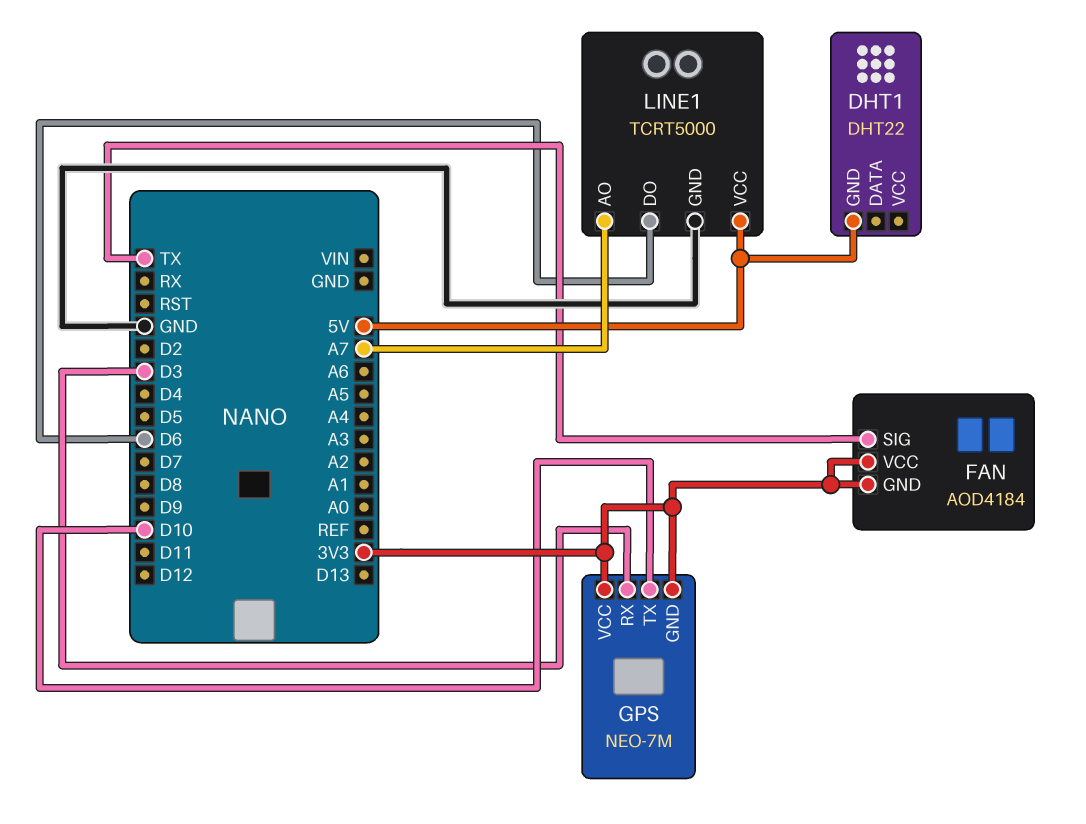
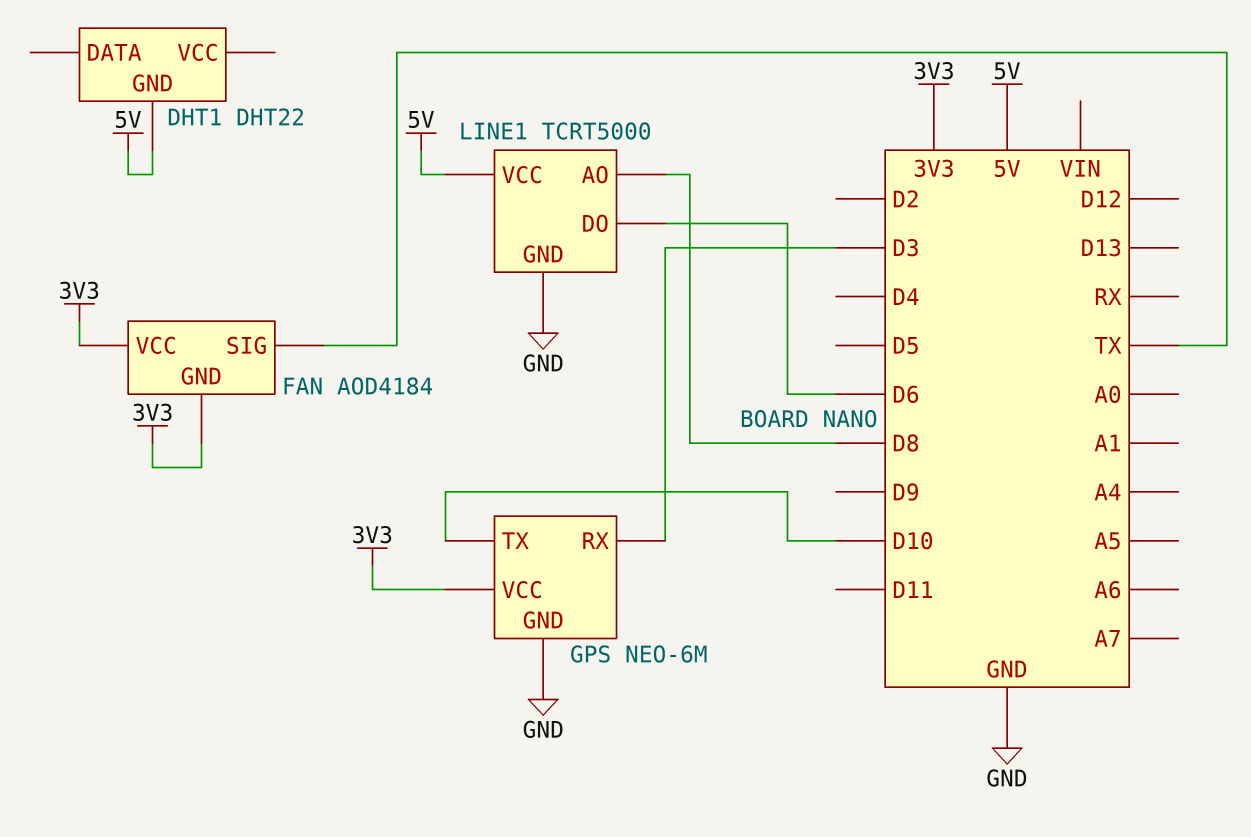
GPS: NEO-7M -> NEO-6M
GPS pin GND: 3V3 -> GND
LINE1 pin AO: A7 -> D8

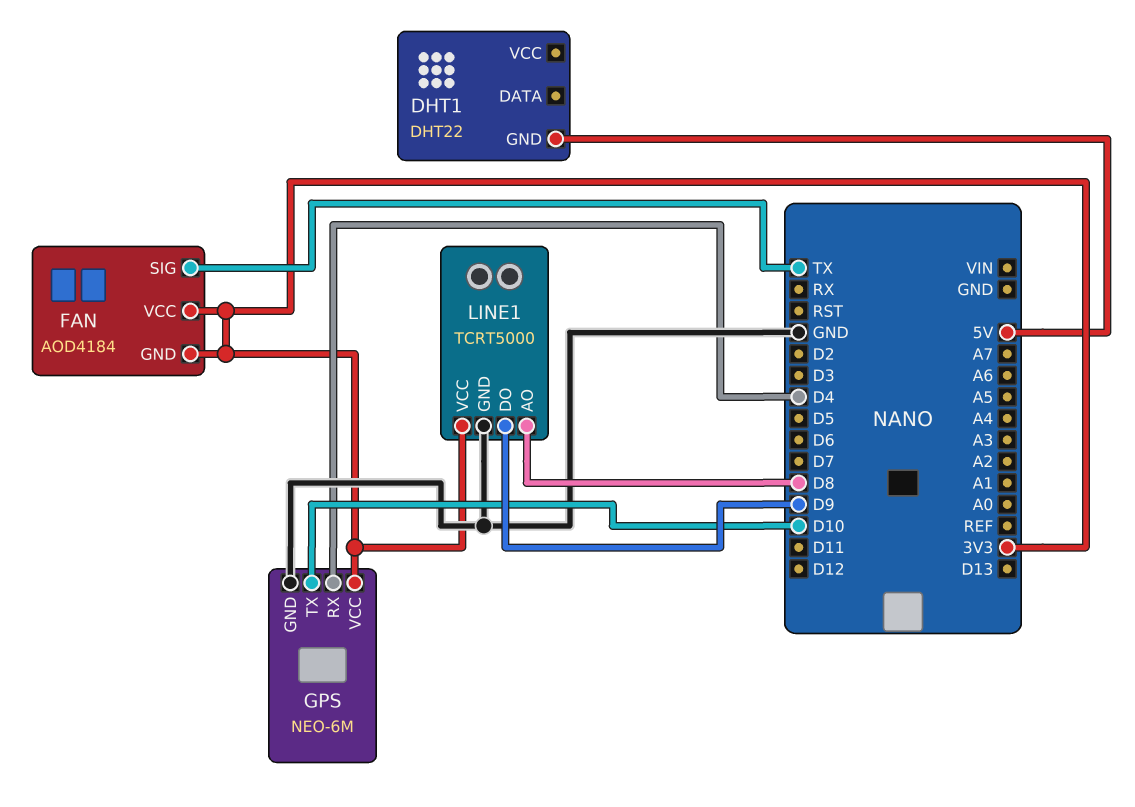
GPS pin RX: D3 -> D4
LINE1 pin DO: D6 -> D9
LINE1 pin VCC: 5V -> 3V3

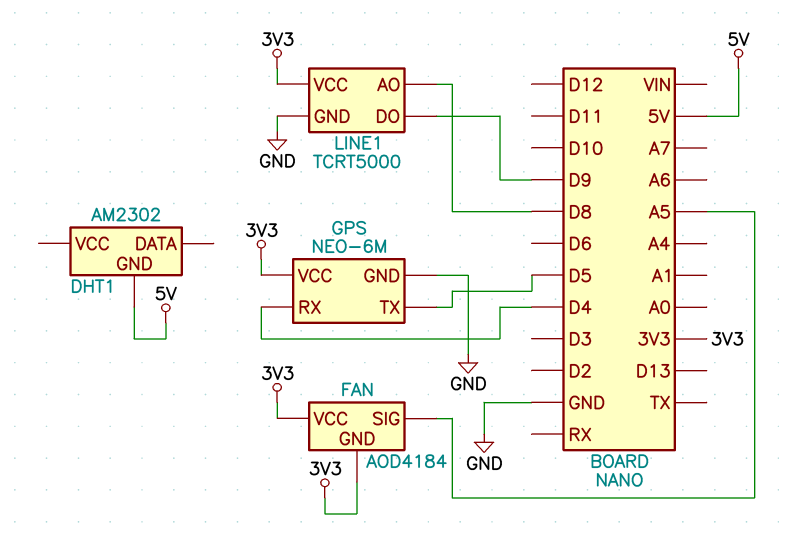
DHT1: DHT22 -> AM2302
FAN pin SIG: TX -> A5
GPS pin TX: D10 -> D5

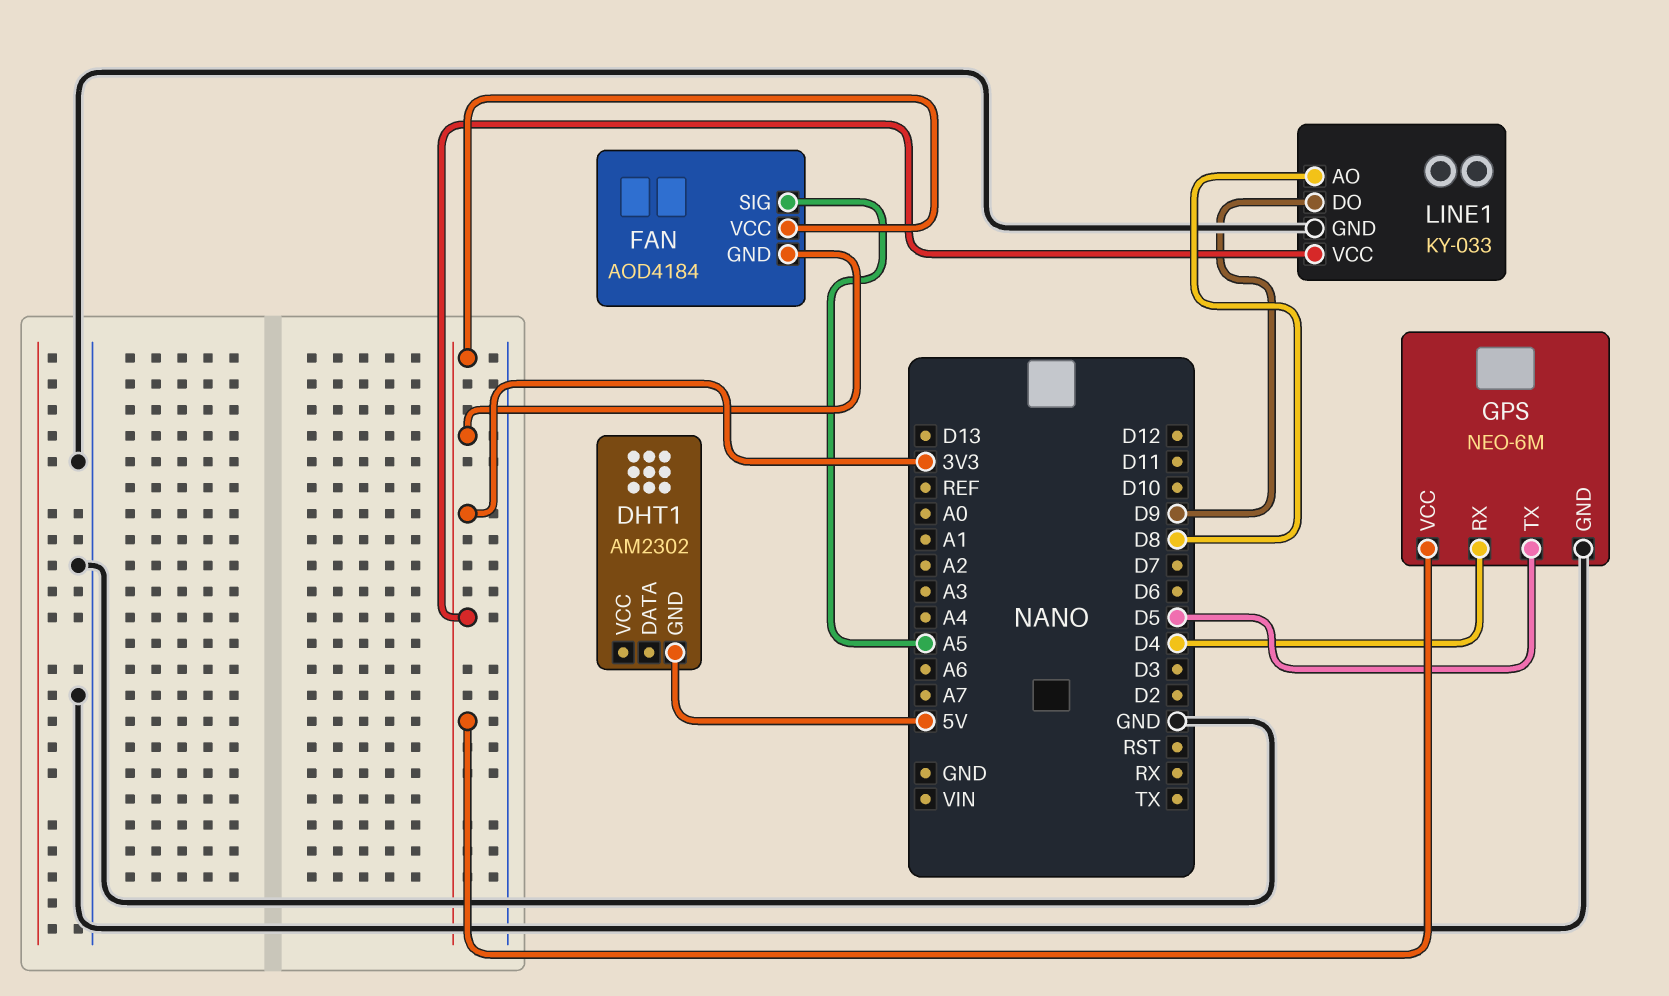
LINE1: TCRT5000 -> KY-033

